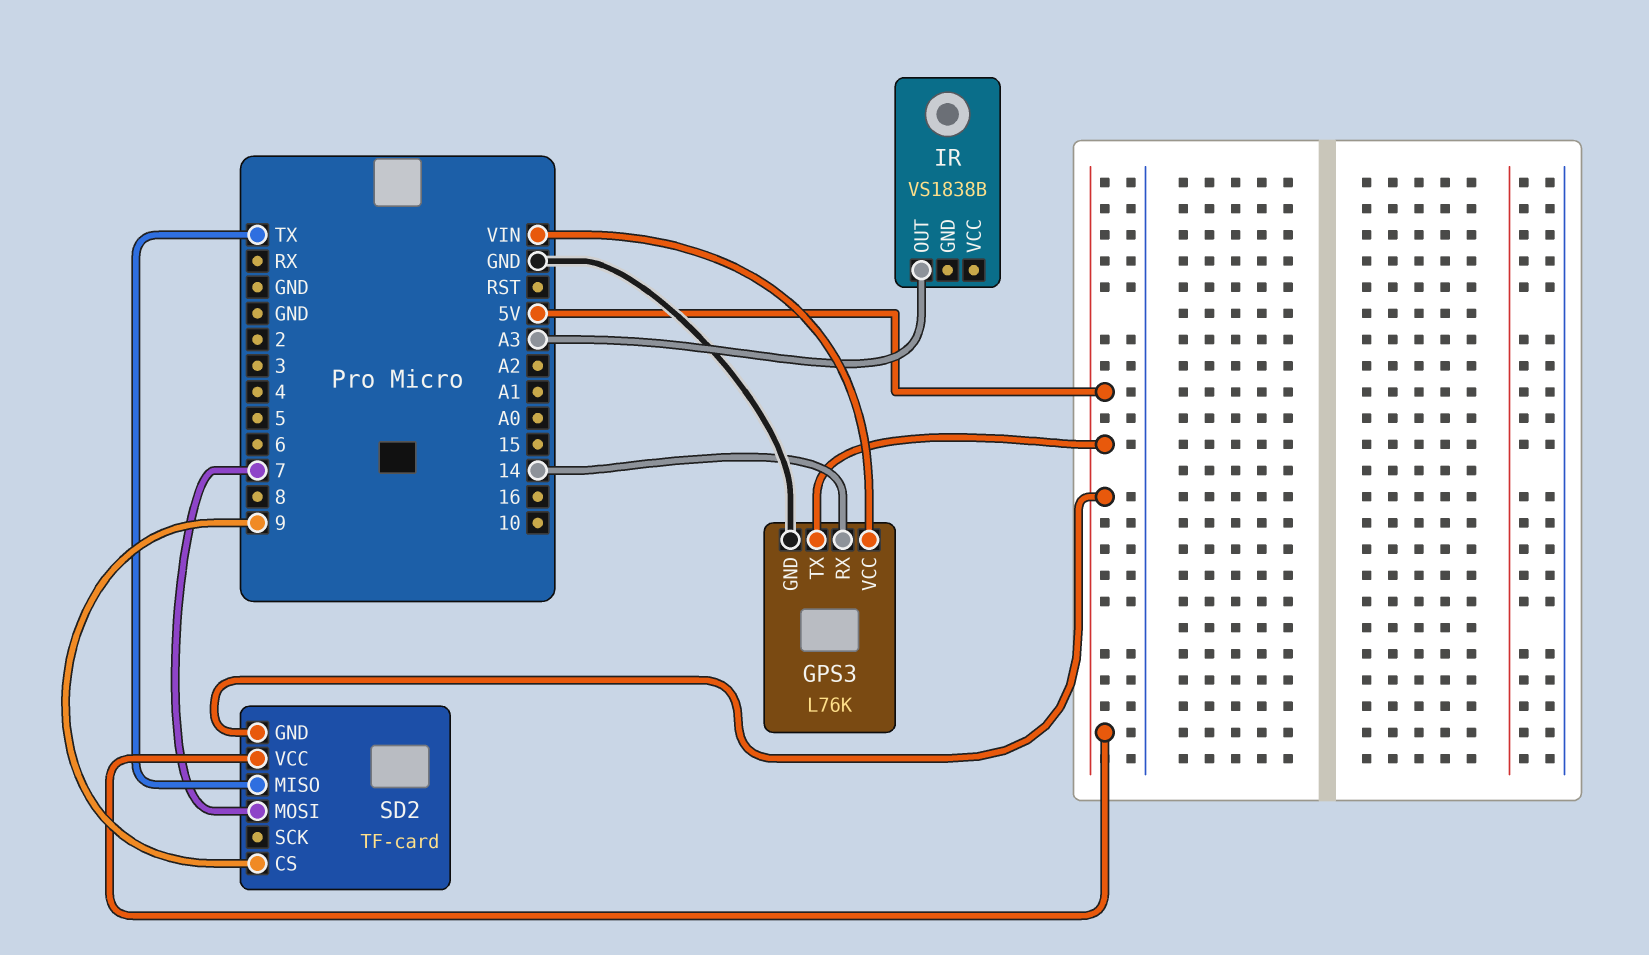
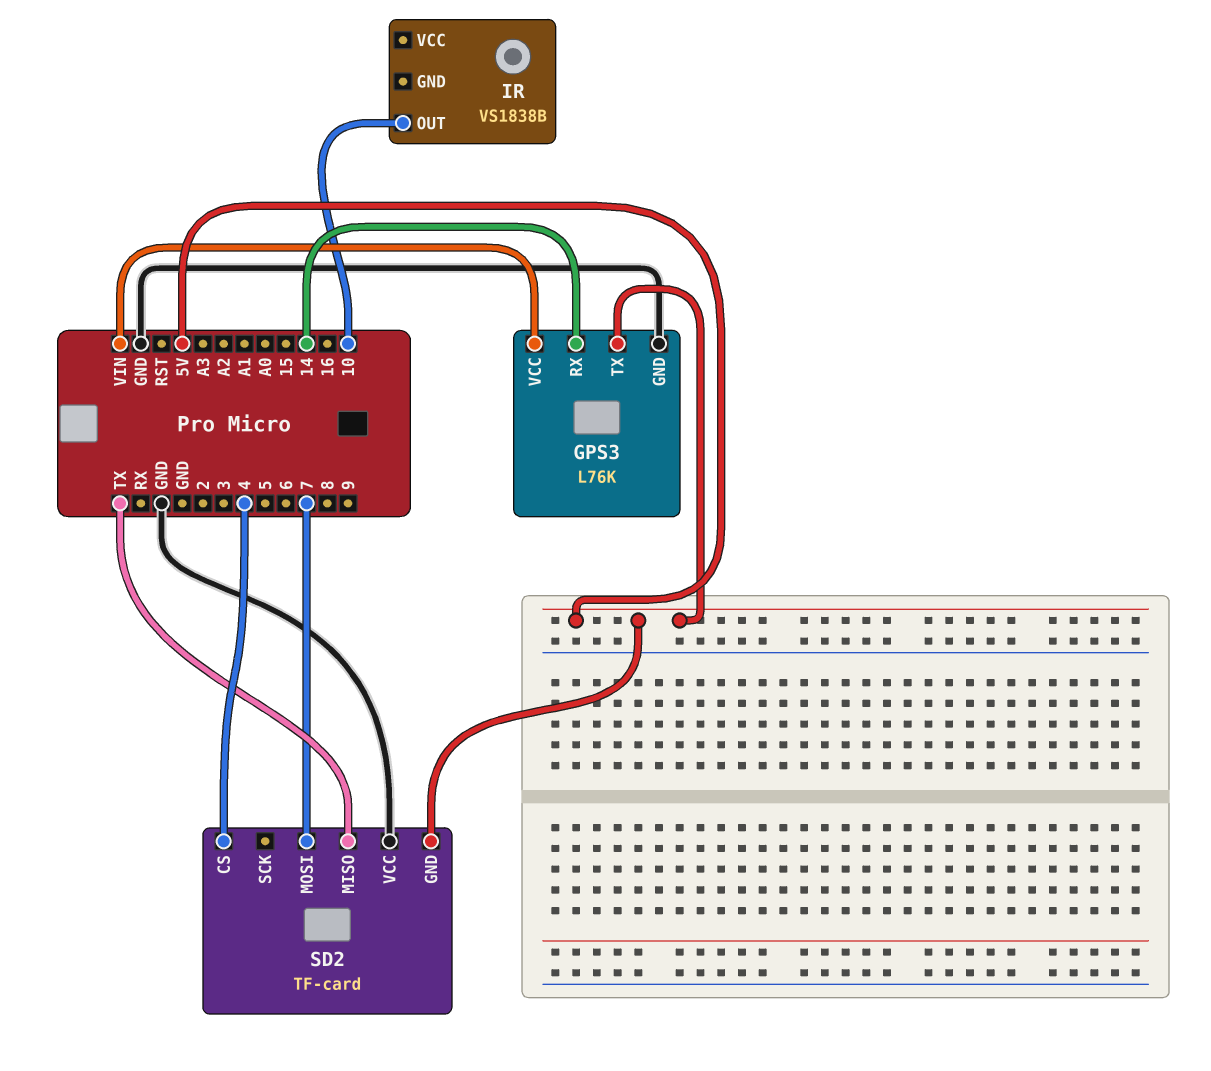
IR pin OUT: A3 -> 10
SD2 pin CS: 9 -> 4
SD2 pin VCC: 5V -> GND

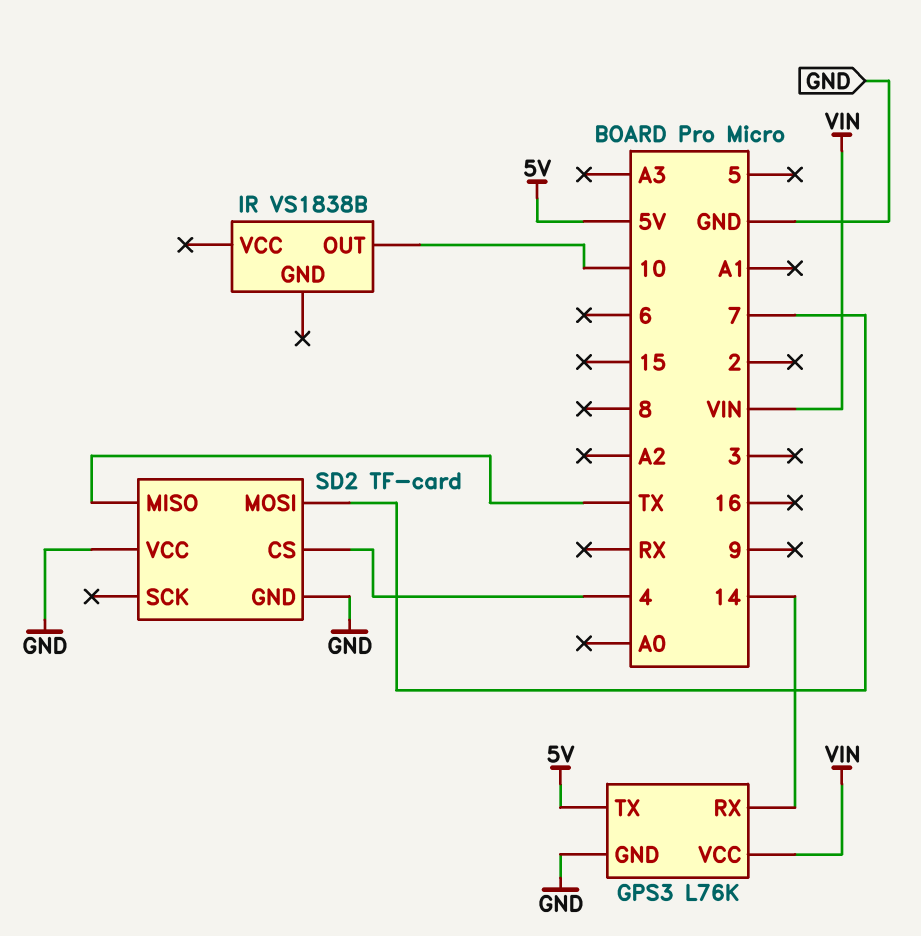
SD2 pin GND: 5V -> GND

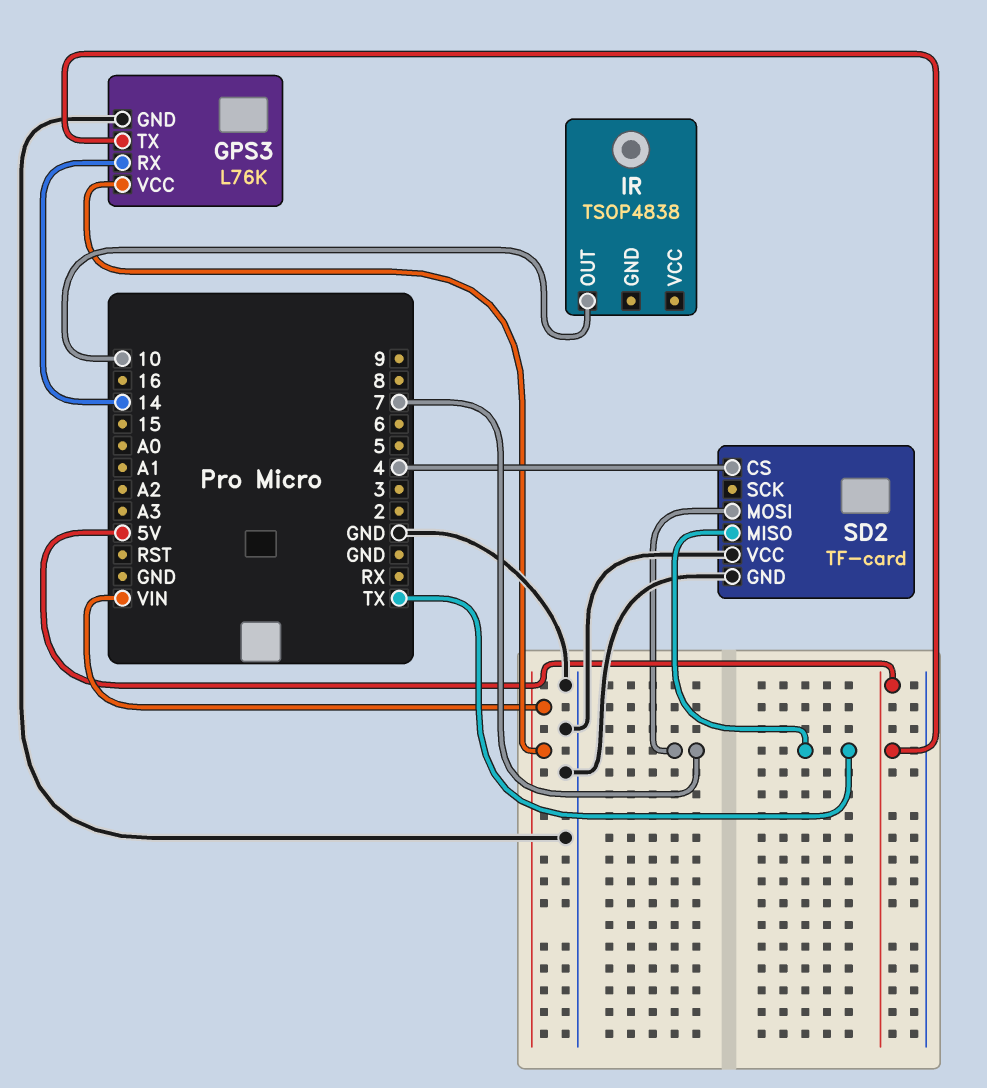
IR: VS1838B -> TSOP4838

